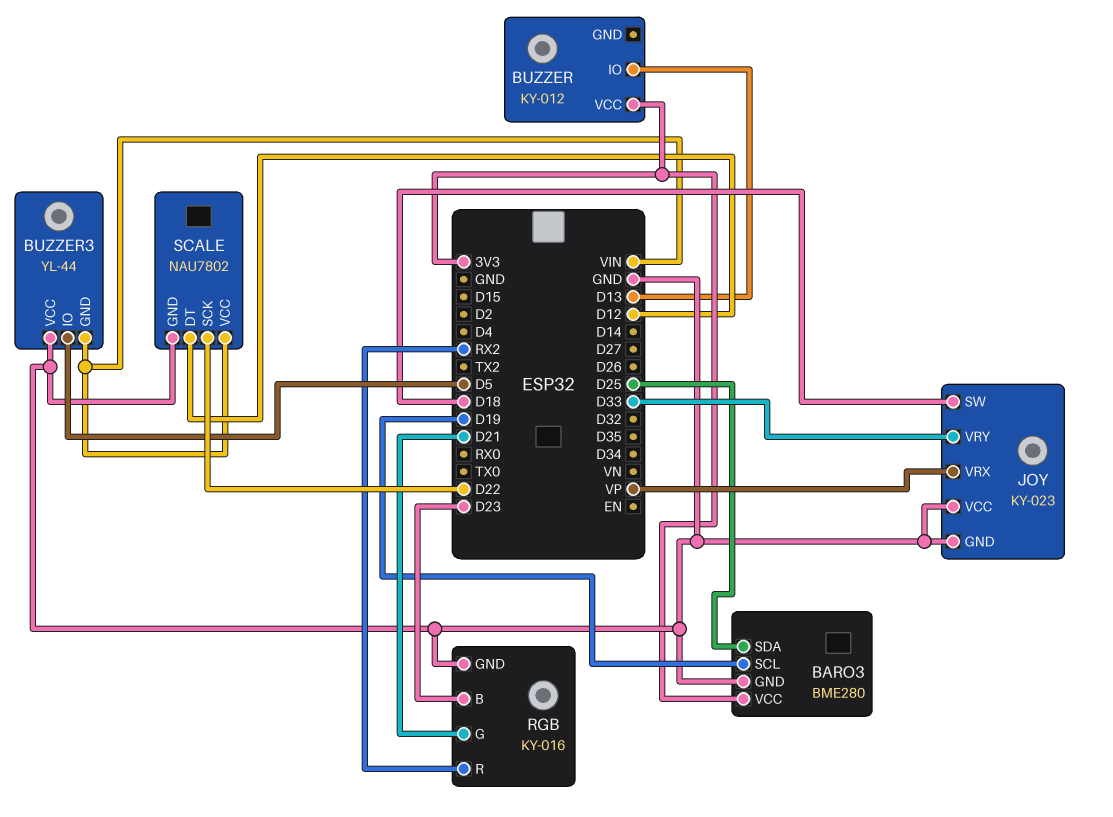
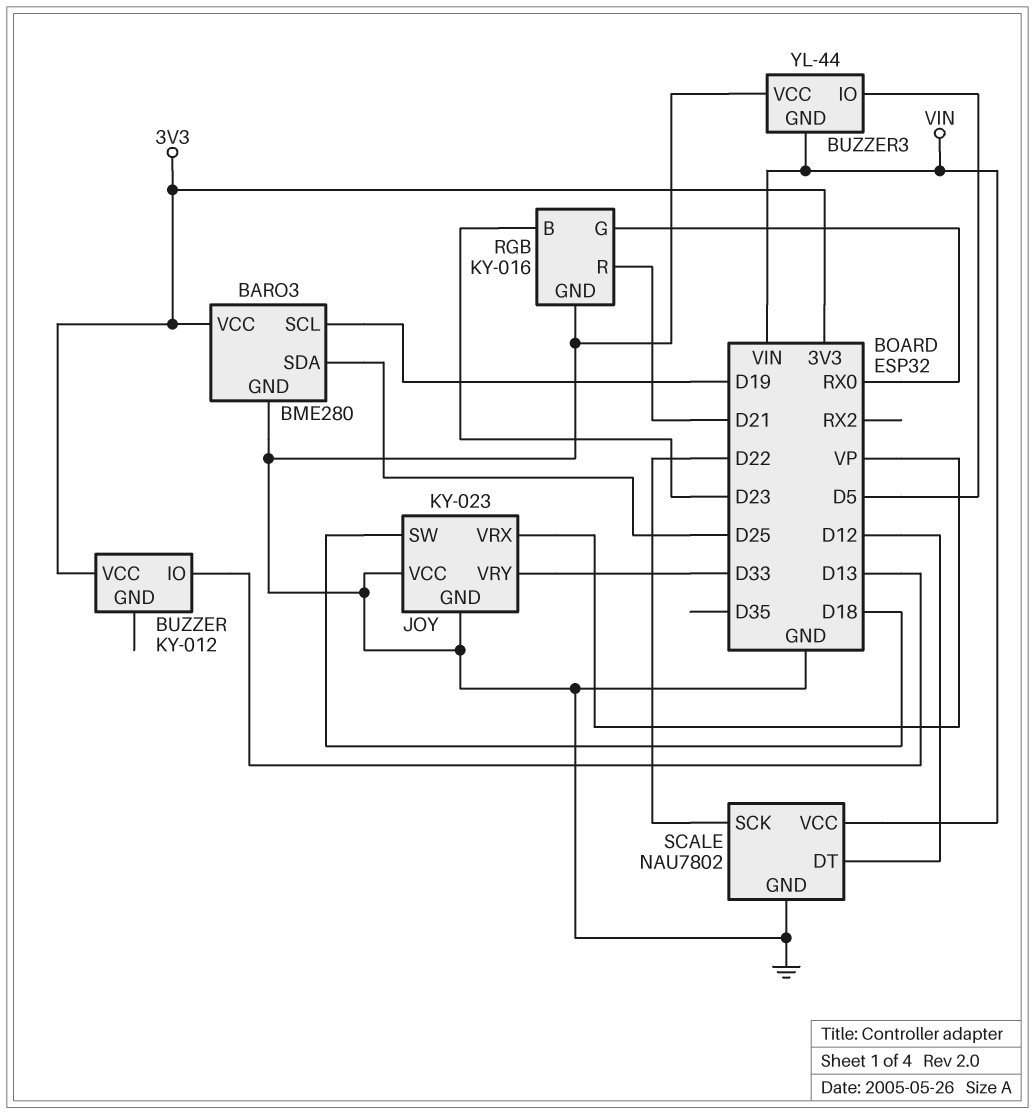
RGB pin G: D21 -> RX0
RGB pin R: RX2 -> D21

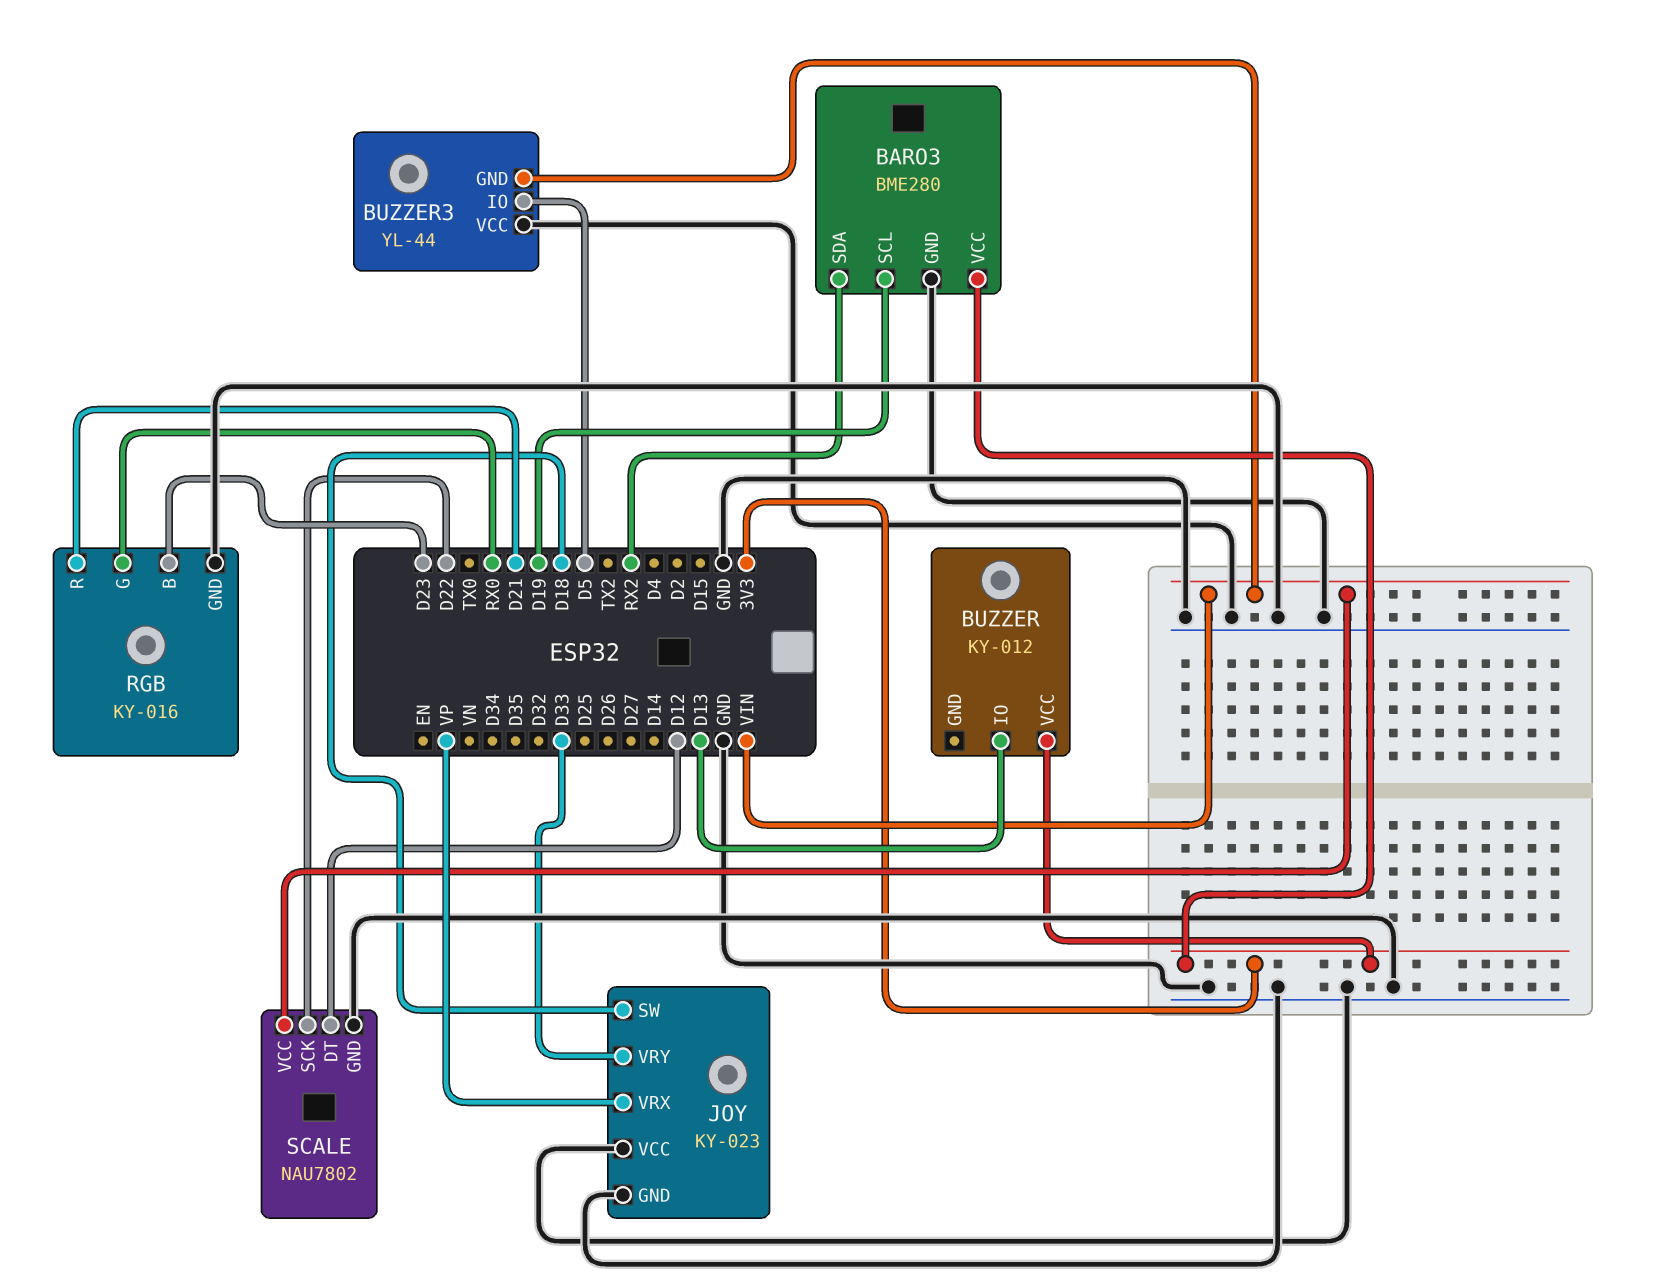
BARO3 pin SDA: D25 -> RX2

